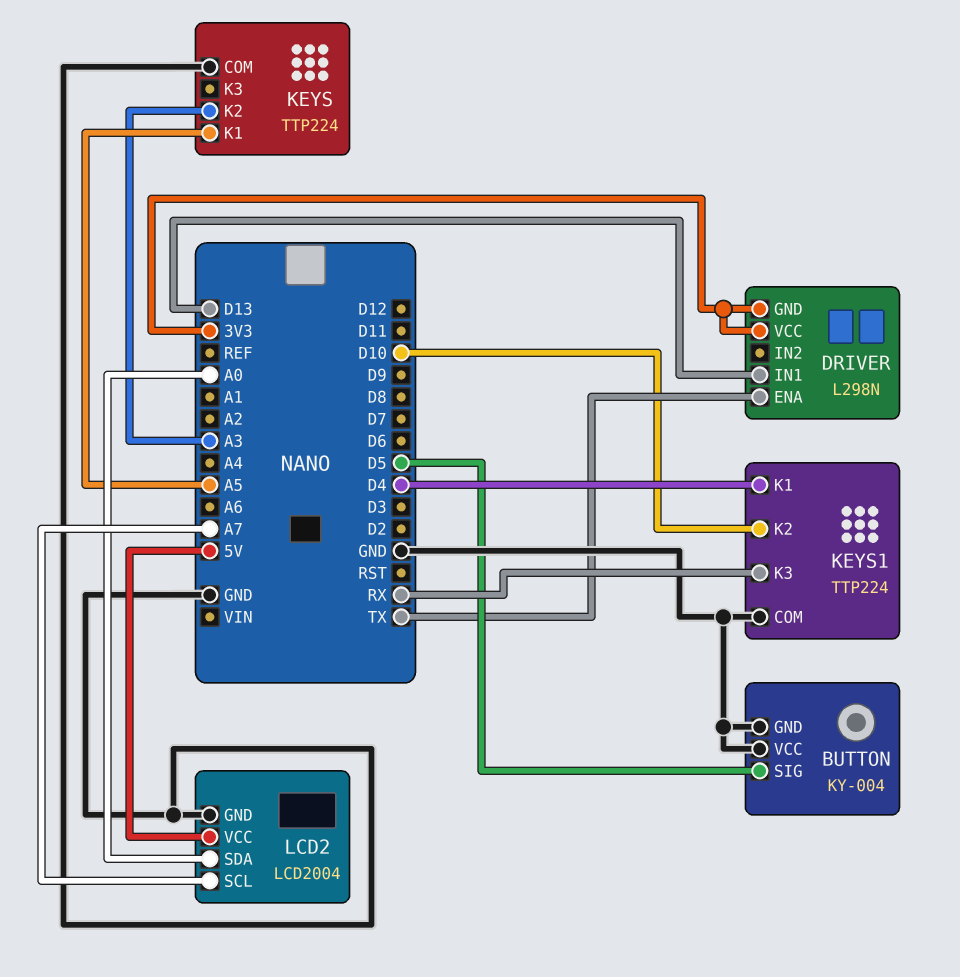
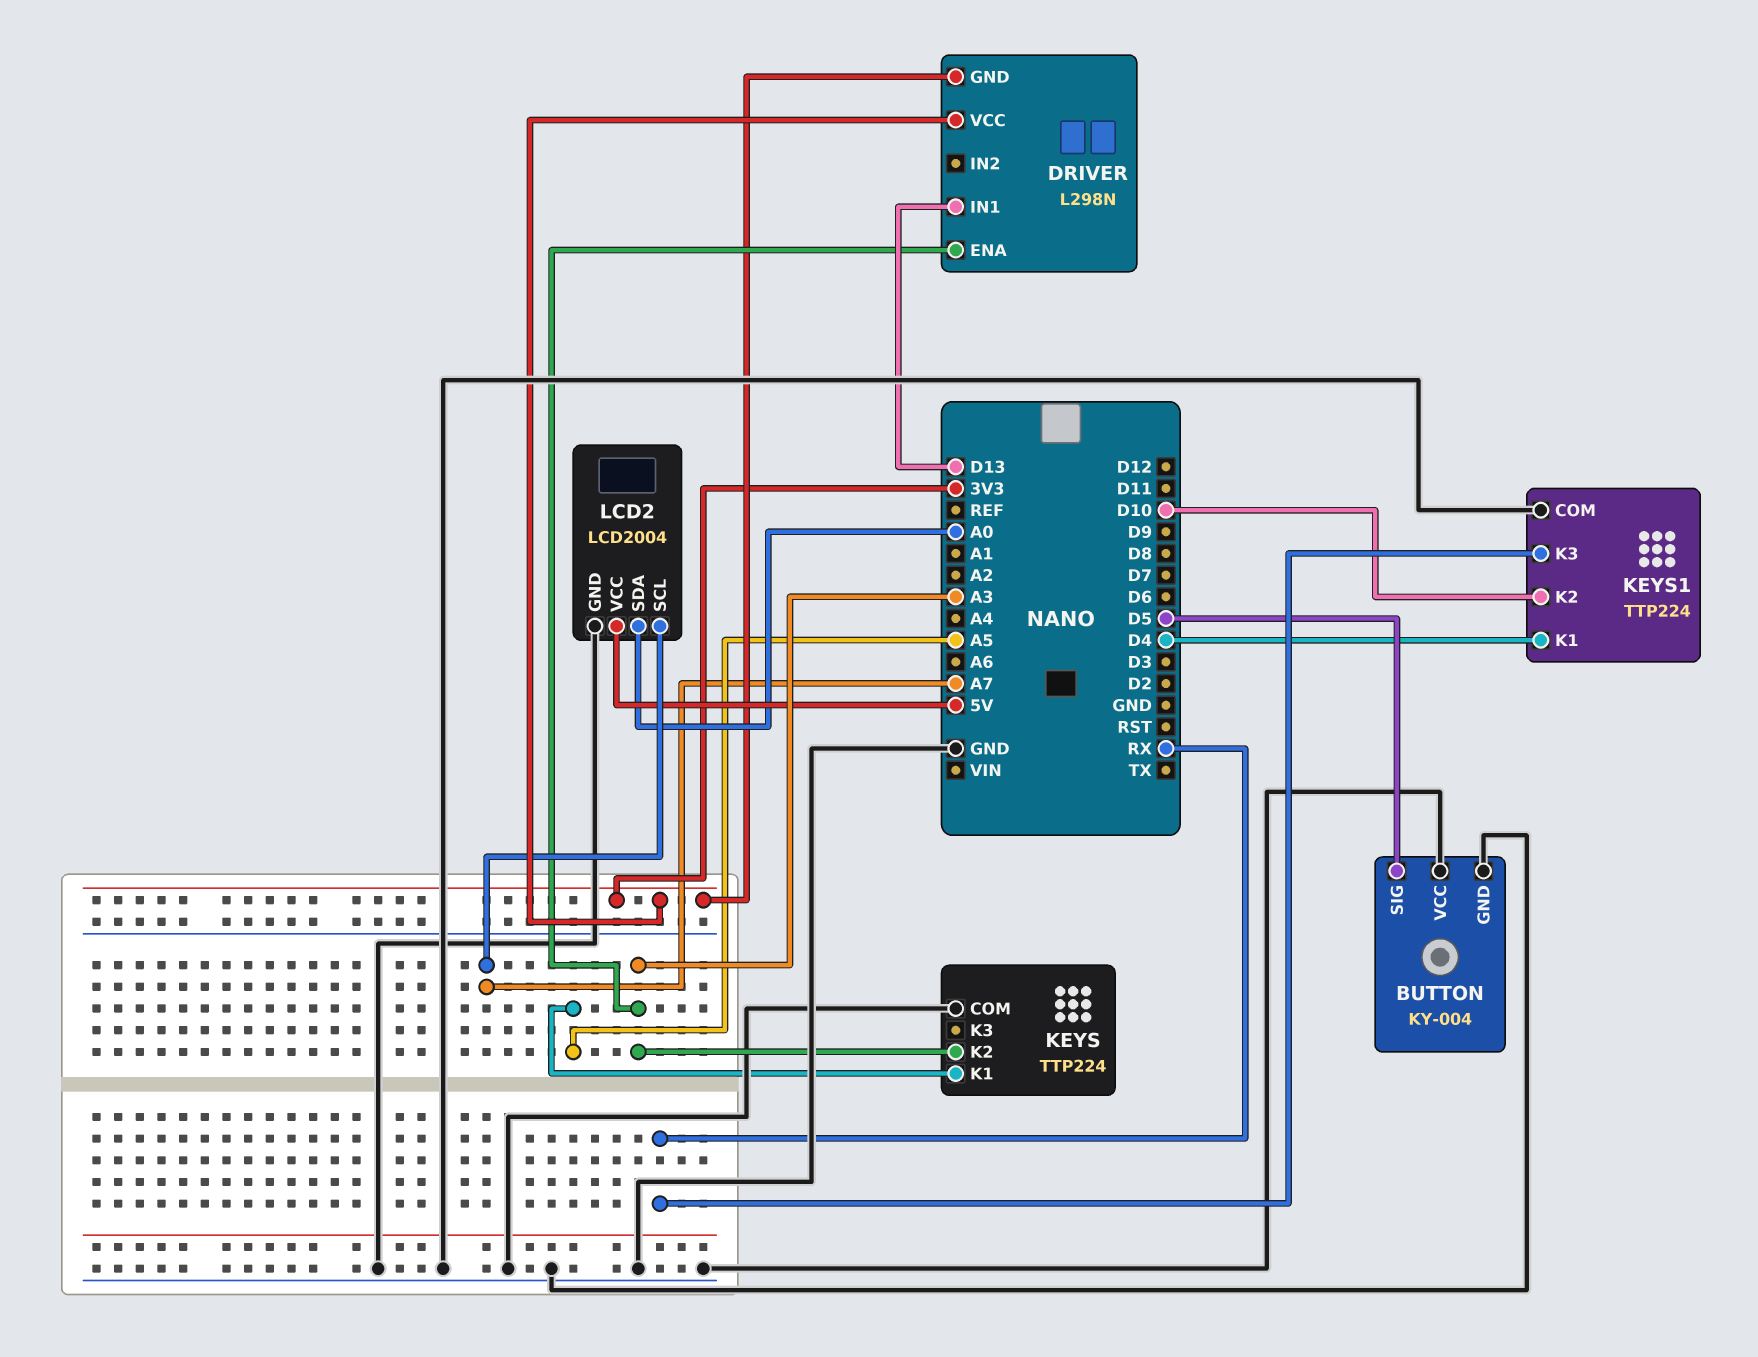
DRIVER pin ENA: TX -> A3

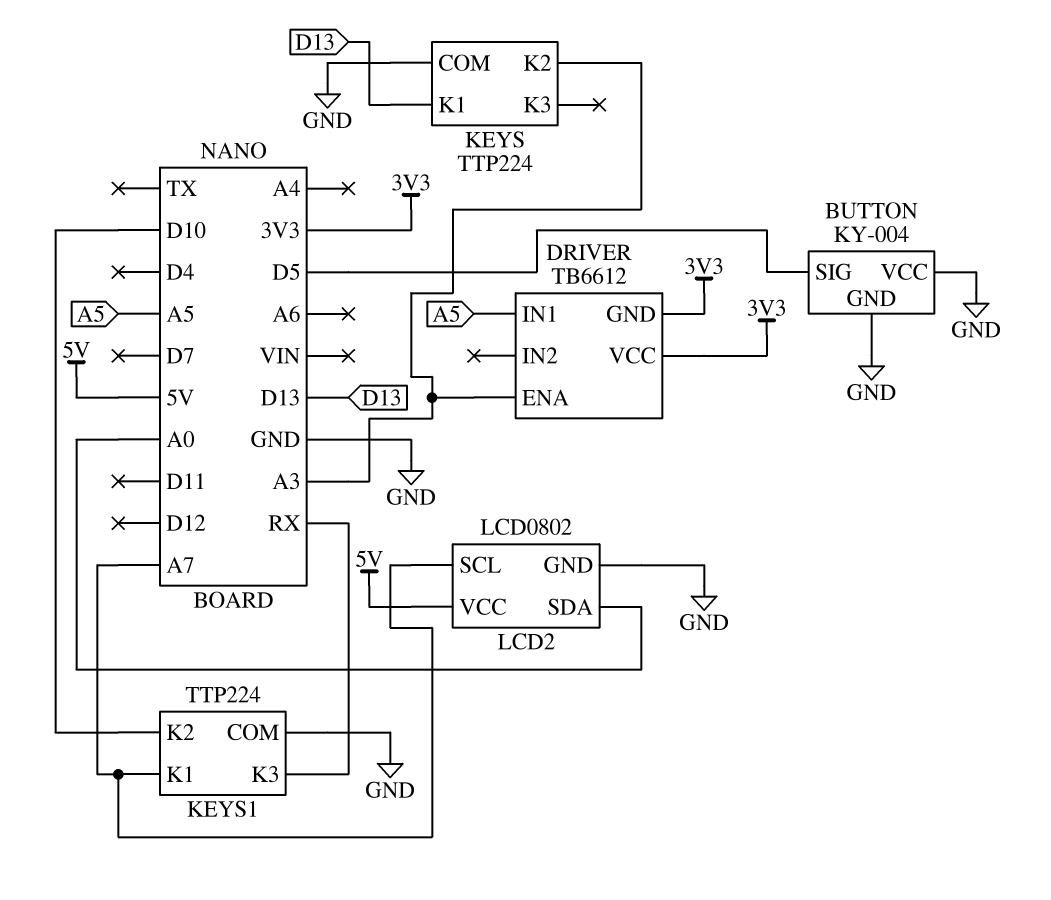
DRIVER: L298N -> TB6612
DRIVER pin IN1: D13 -> A5
KEYS pin K1: A5 -> D13
KEYS1 pin K1: D4 -> A7
LCD2: LCD2004 -> LCD0802

